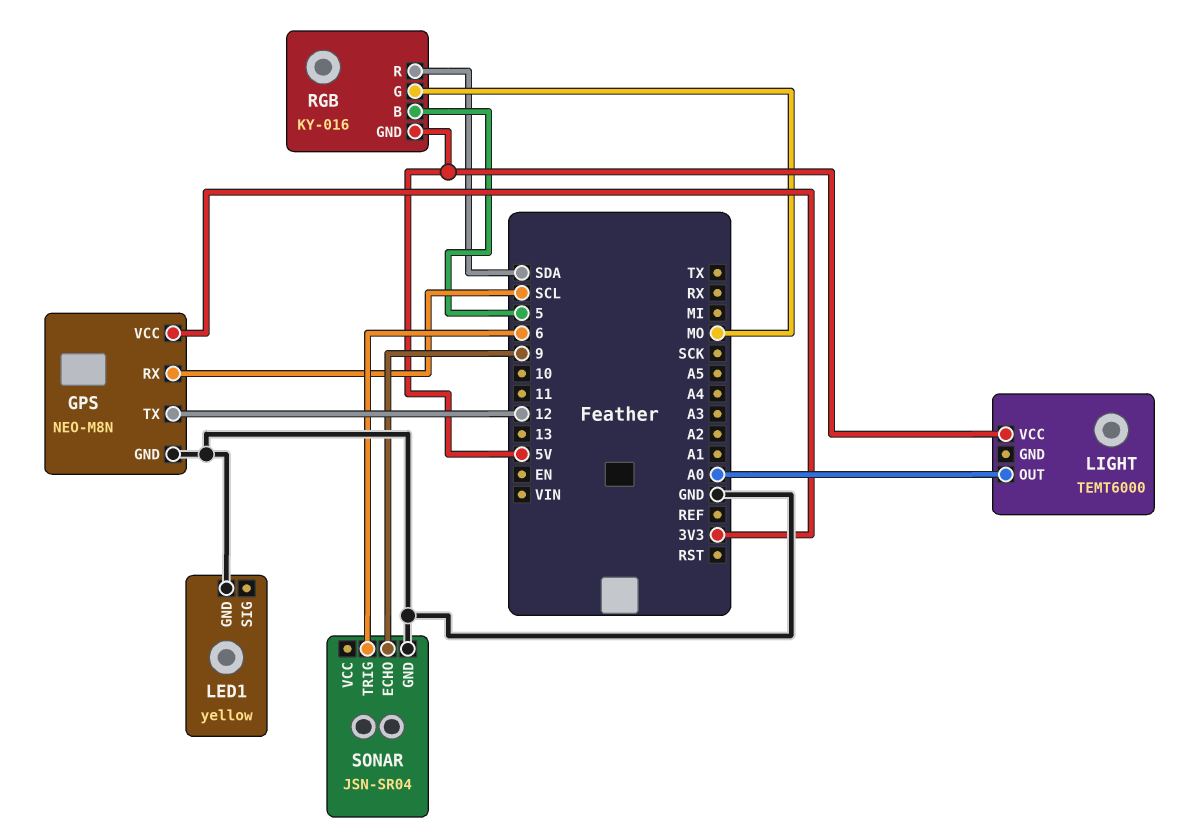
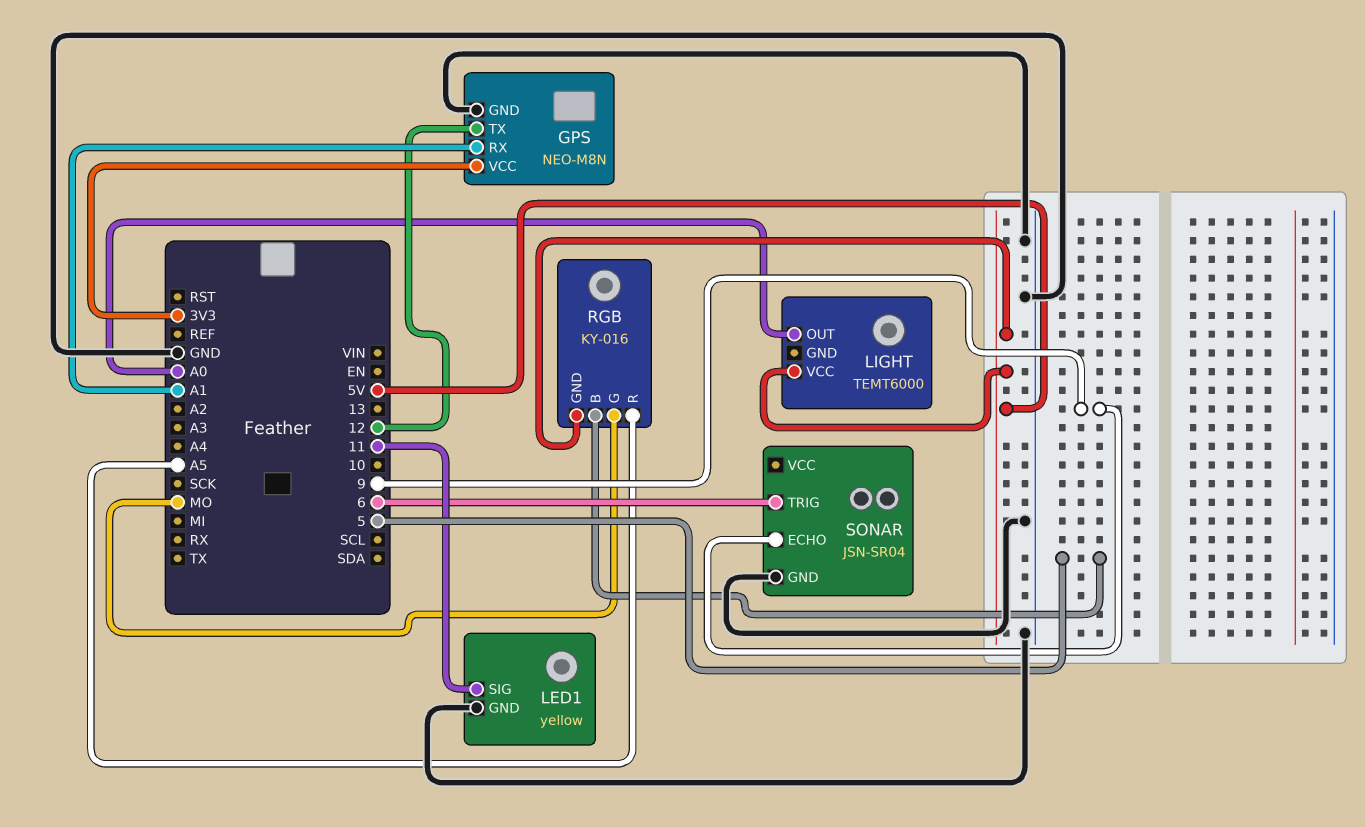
GPS pin RX: SCL -> A1
LED1 pin SIG: none -> 11
RGB pin R: SDA -> A5

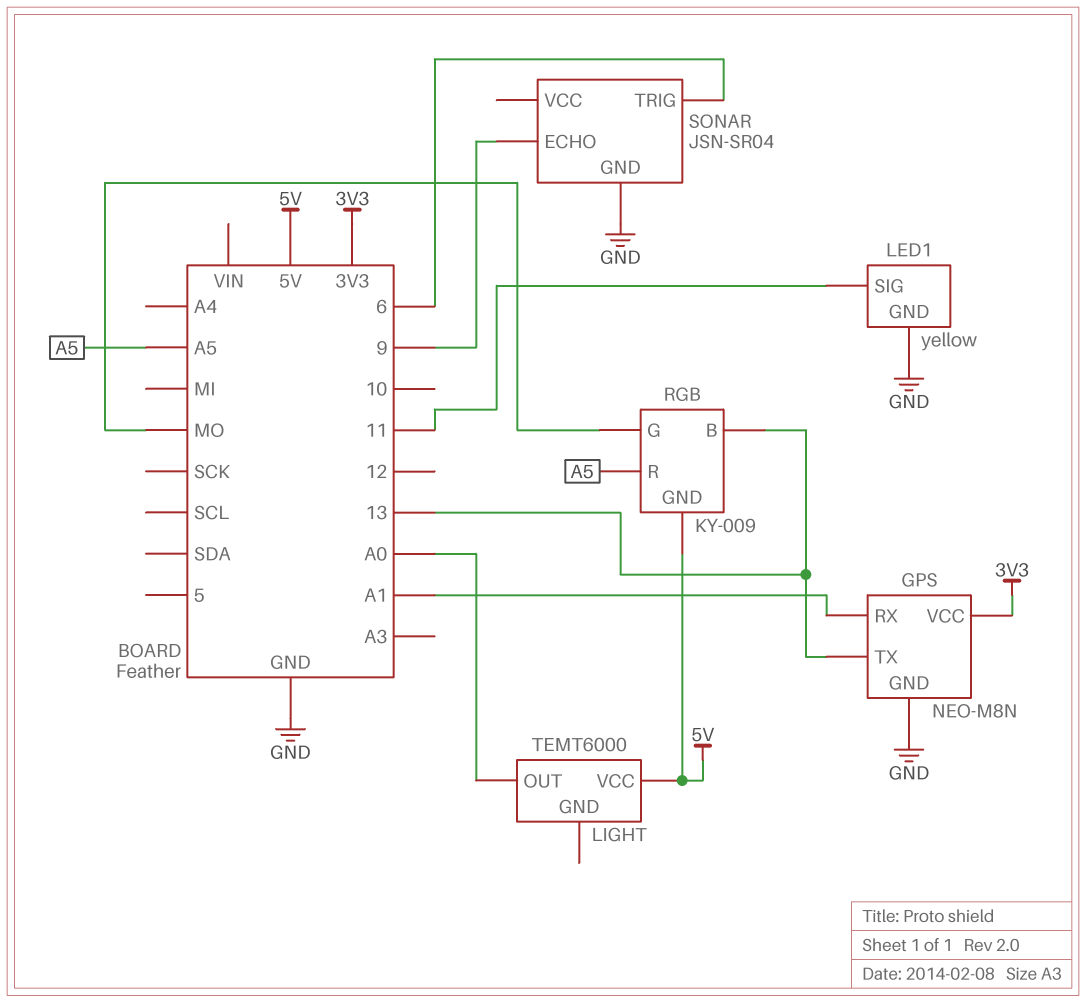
GPS pin TX: 12 -> 13
RGB: KY-016 -> KY-009
RGB pin B: 5 -> 13

